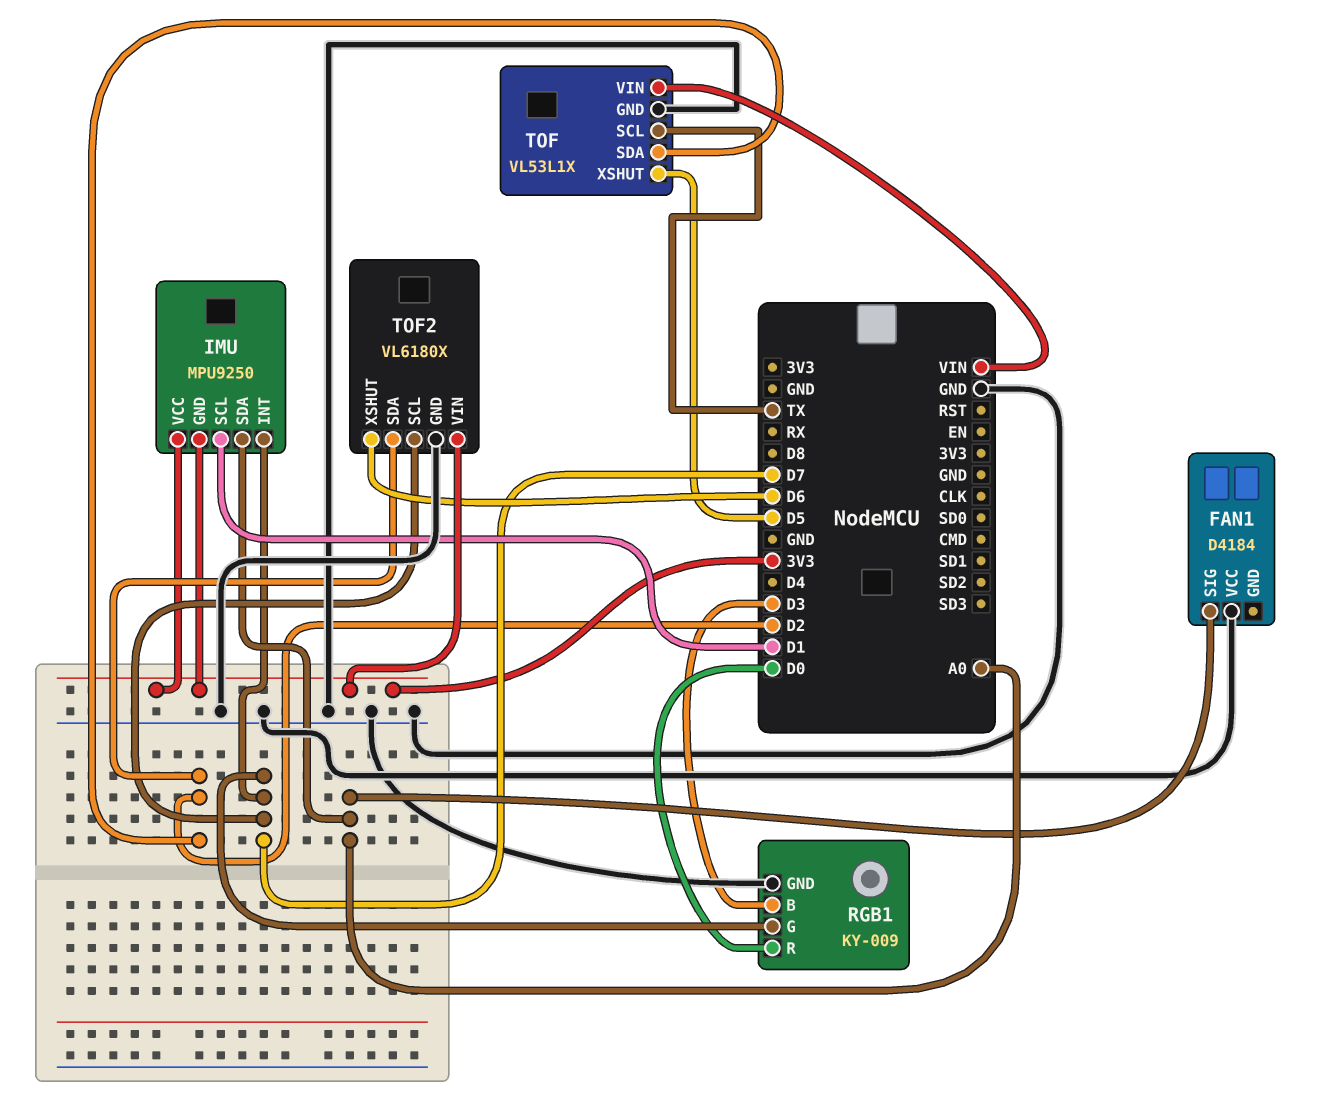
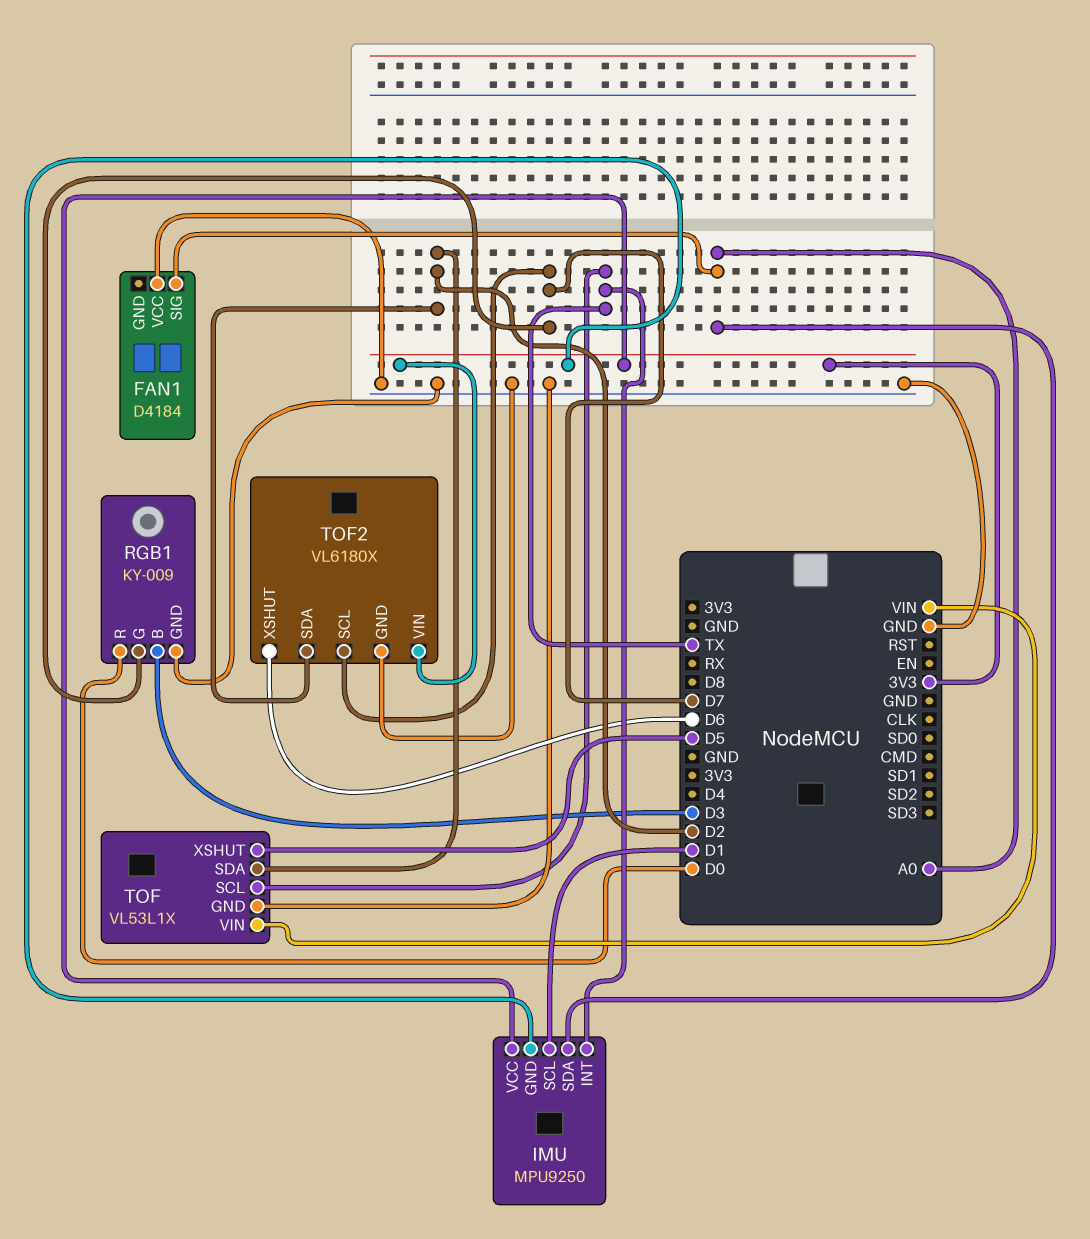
IMU pin INT: D7 -> TX

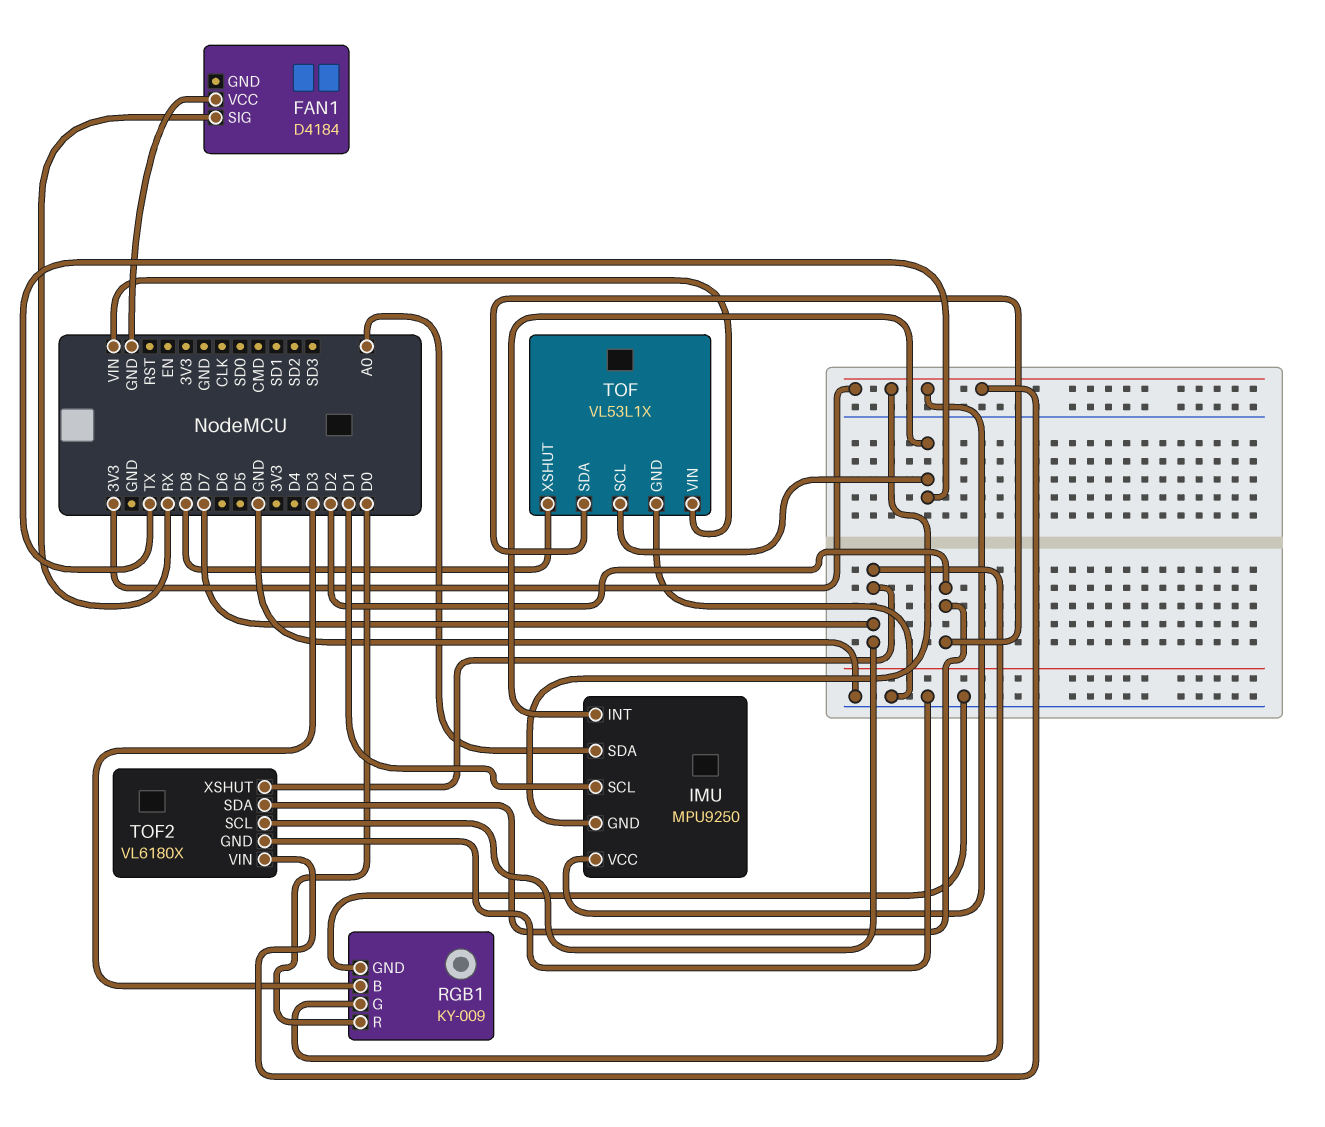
FAN1 pin SIG: A0 -> RX
TOF pin XSHUT: D5 -> D8
TOF2 pin XSHUT: D6 -> D7

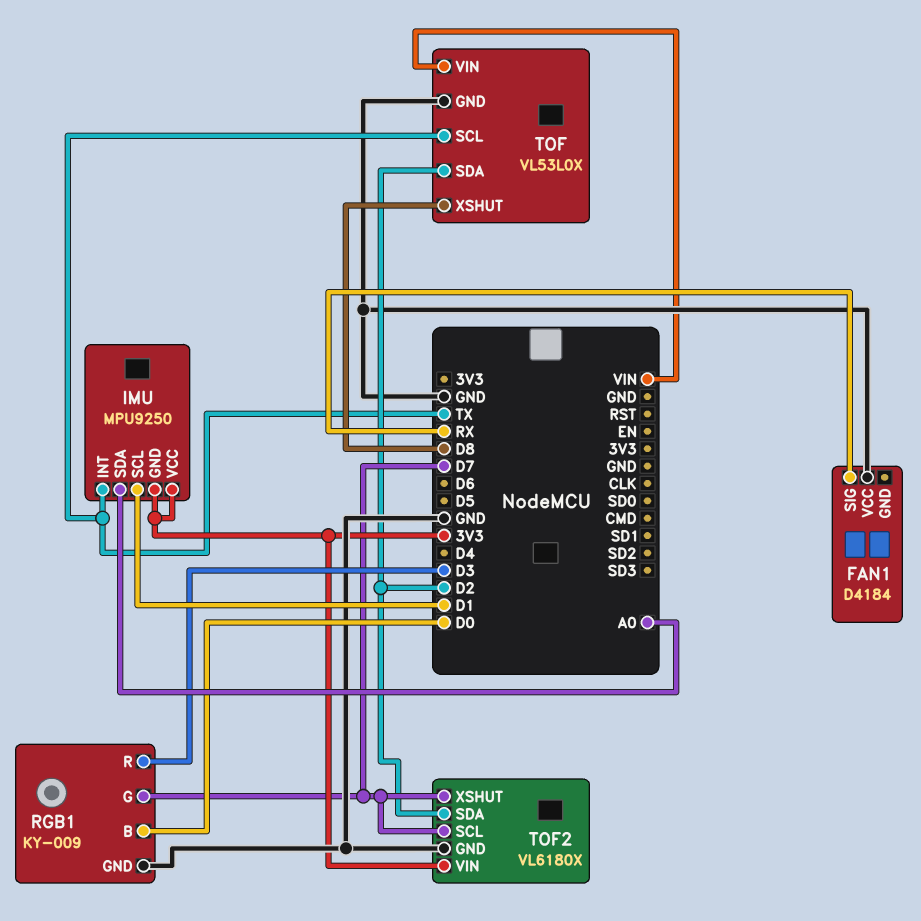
RGB1 pin B: D3 -> D0
RGB1 pin R: D0 -> D3
TOF: VL53L1X -> VL53L0X

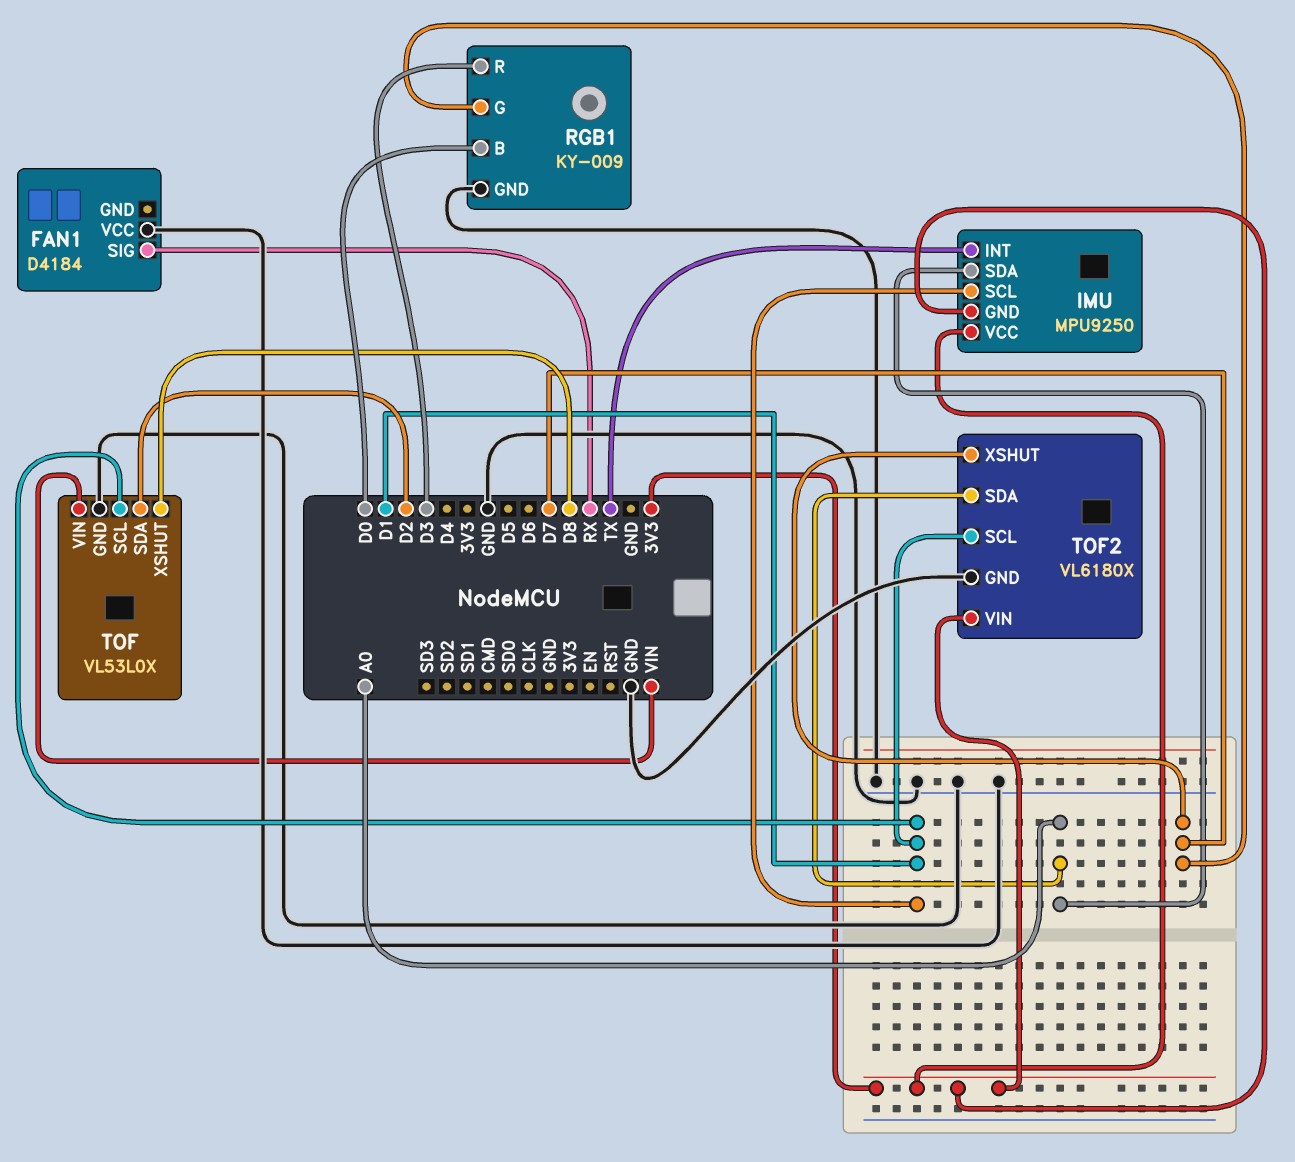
TOF pin SCL: TX -> D1
TOF2 pin SCL: D7 -> D1
TOF2 pin SDA: D2 -> A0

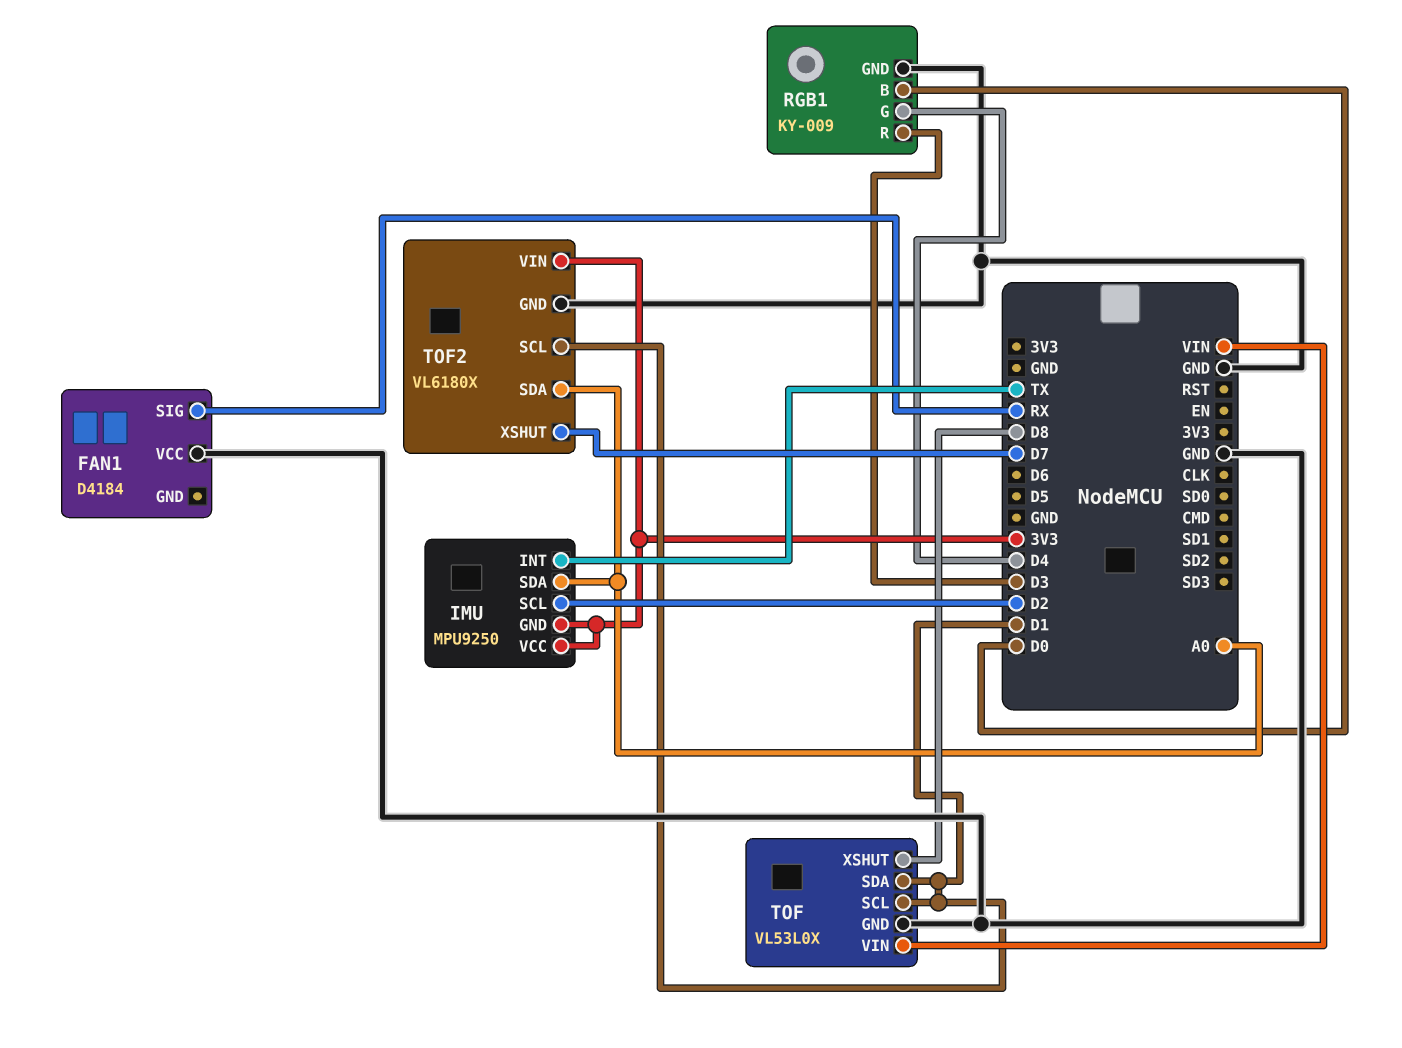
IMU pin SCL: D1 -> D2
RGB1 pin G: D7 -> D4
TOF pin SDA: D2 -> D1

